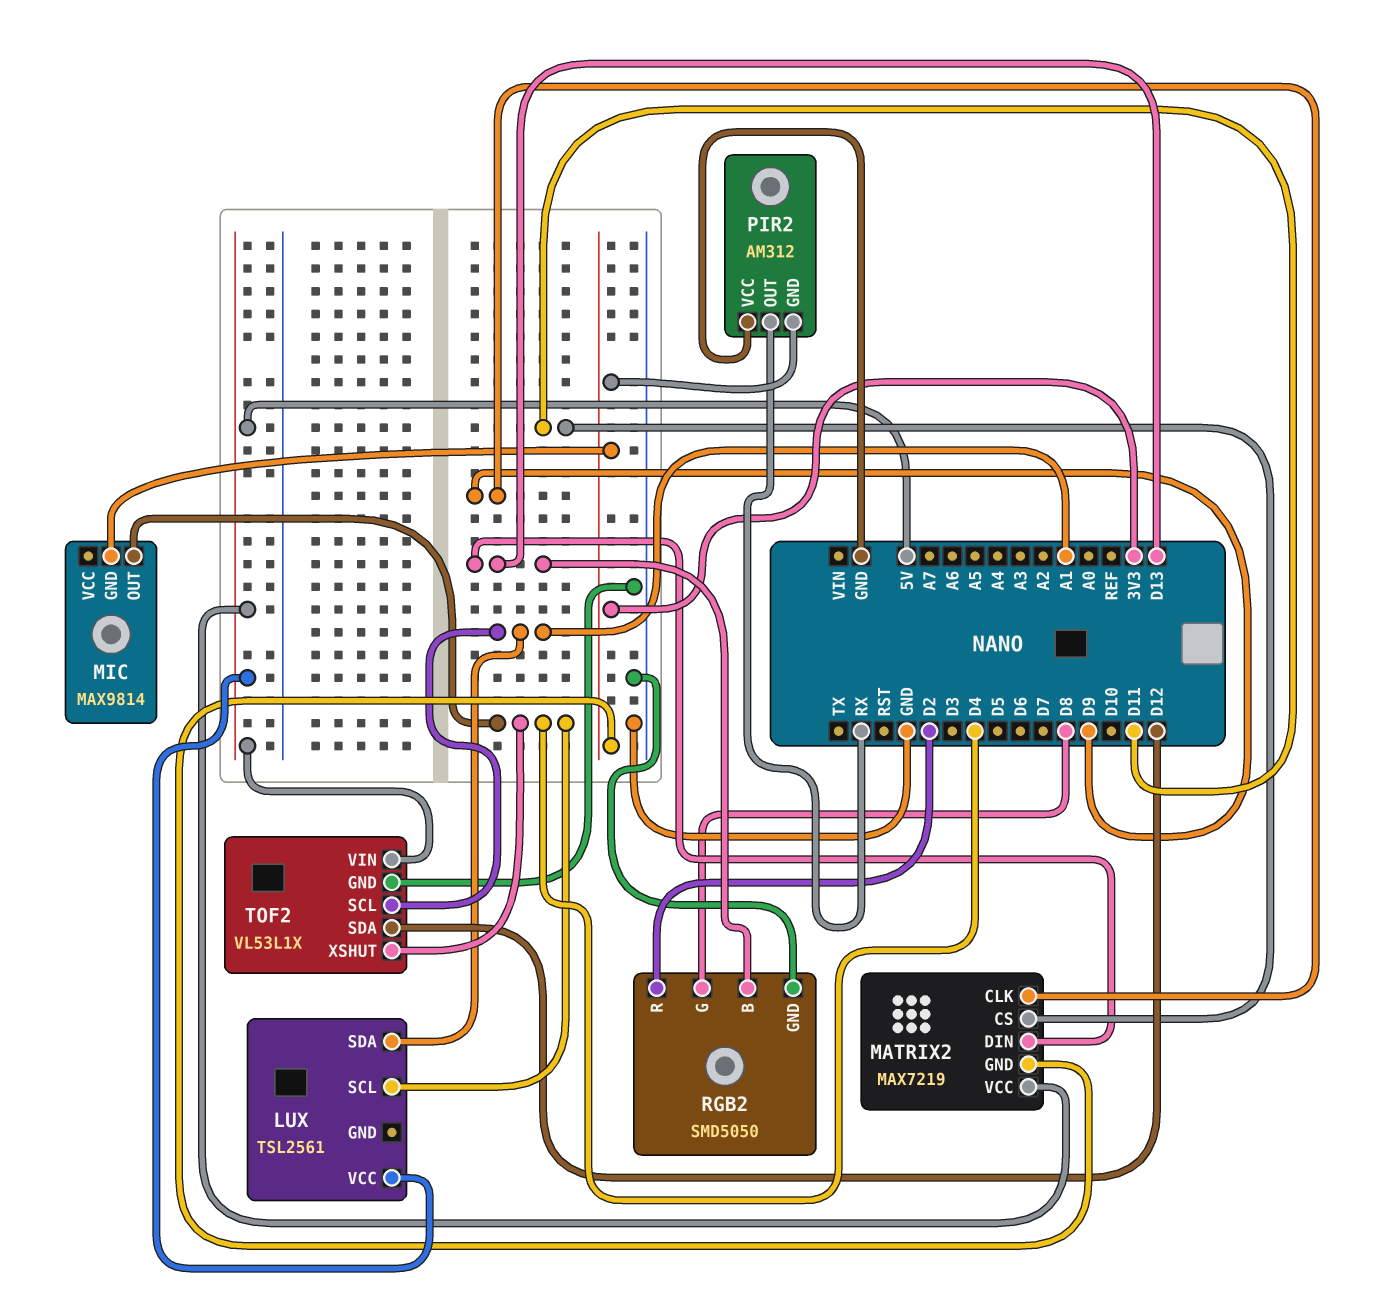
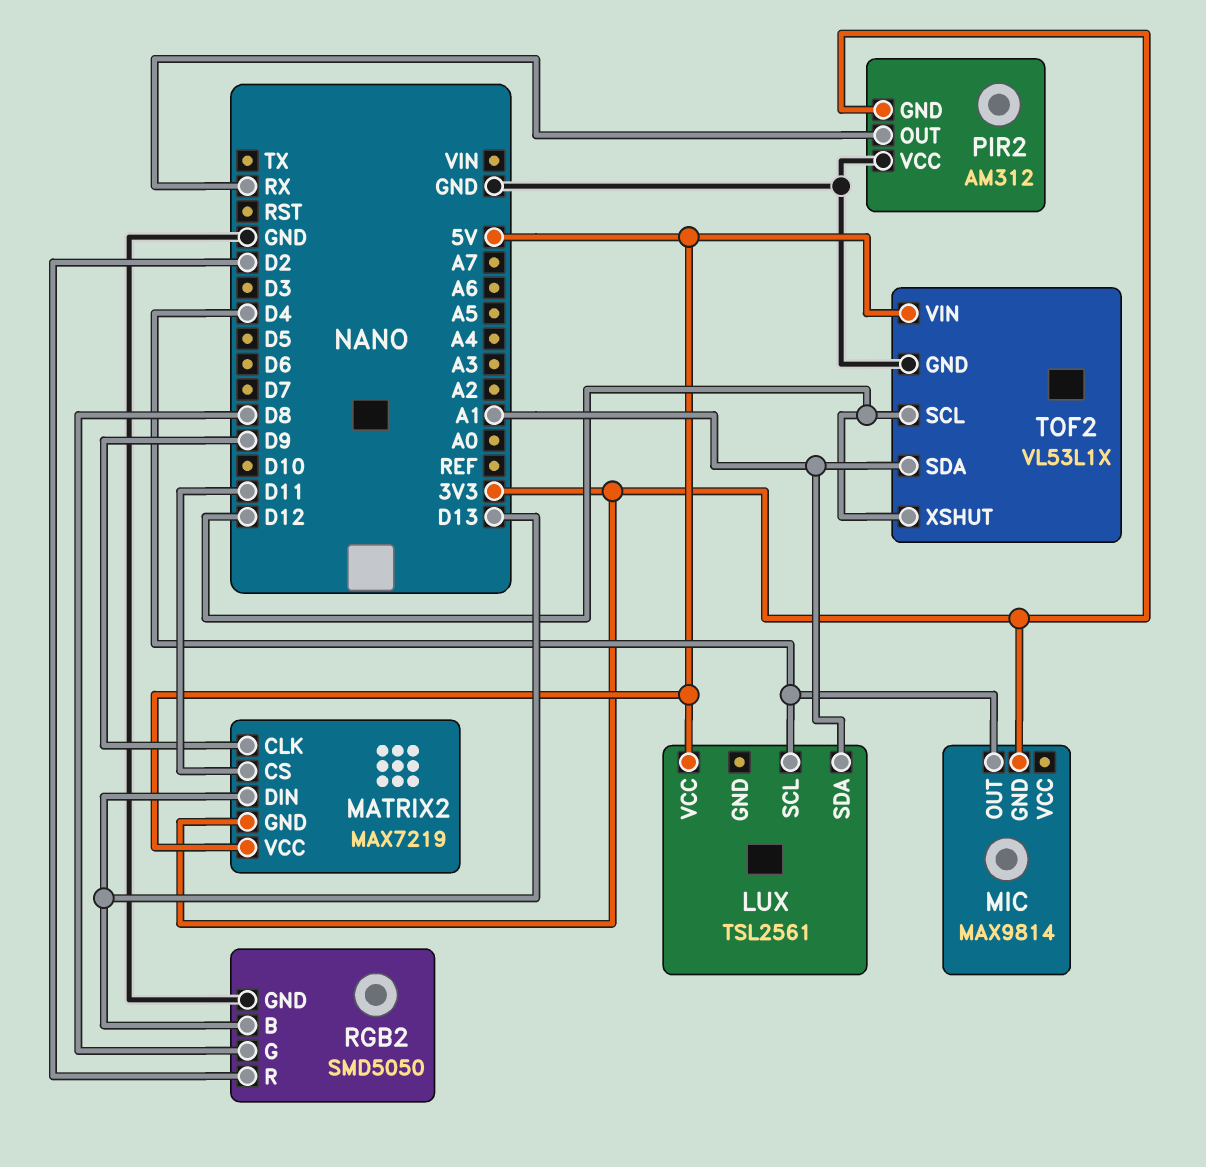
TOF2 pin SCL: A1 -> D12
TOF2 pin SDA: D12 -> A1
TOF2 pin XSHUT: D4 -> D12

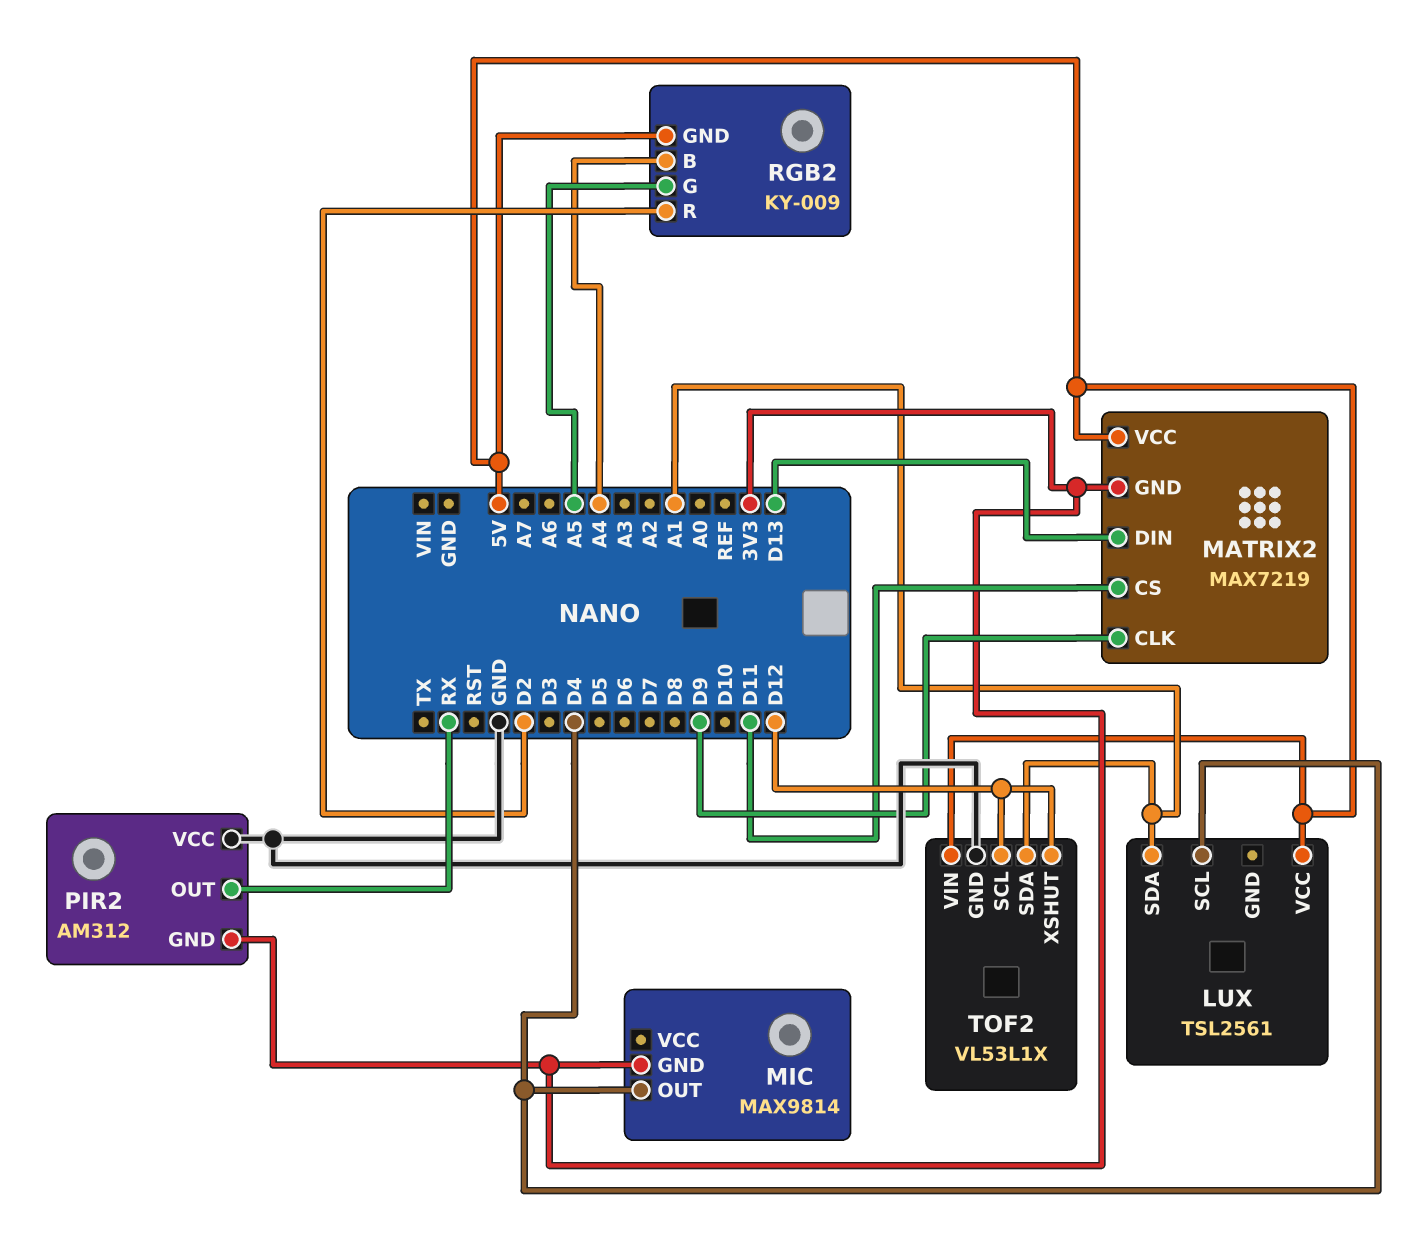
RGB2: SMD5050 -> KY-009
RGB2 pin B: D13 -> A4
RGB2 pin G: D8 -> A5
RGB2 pin GND: GND -> 5V

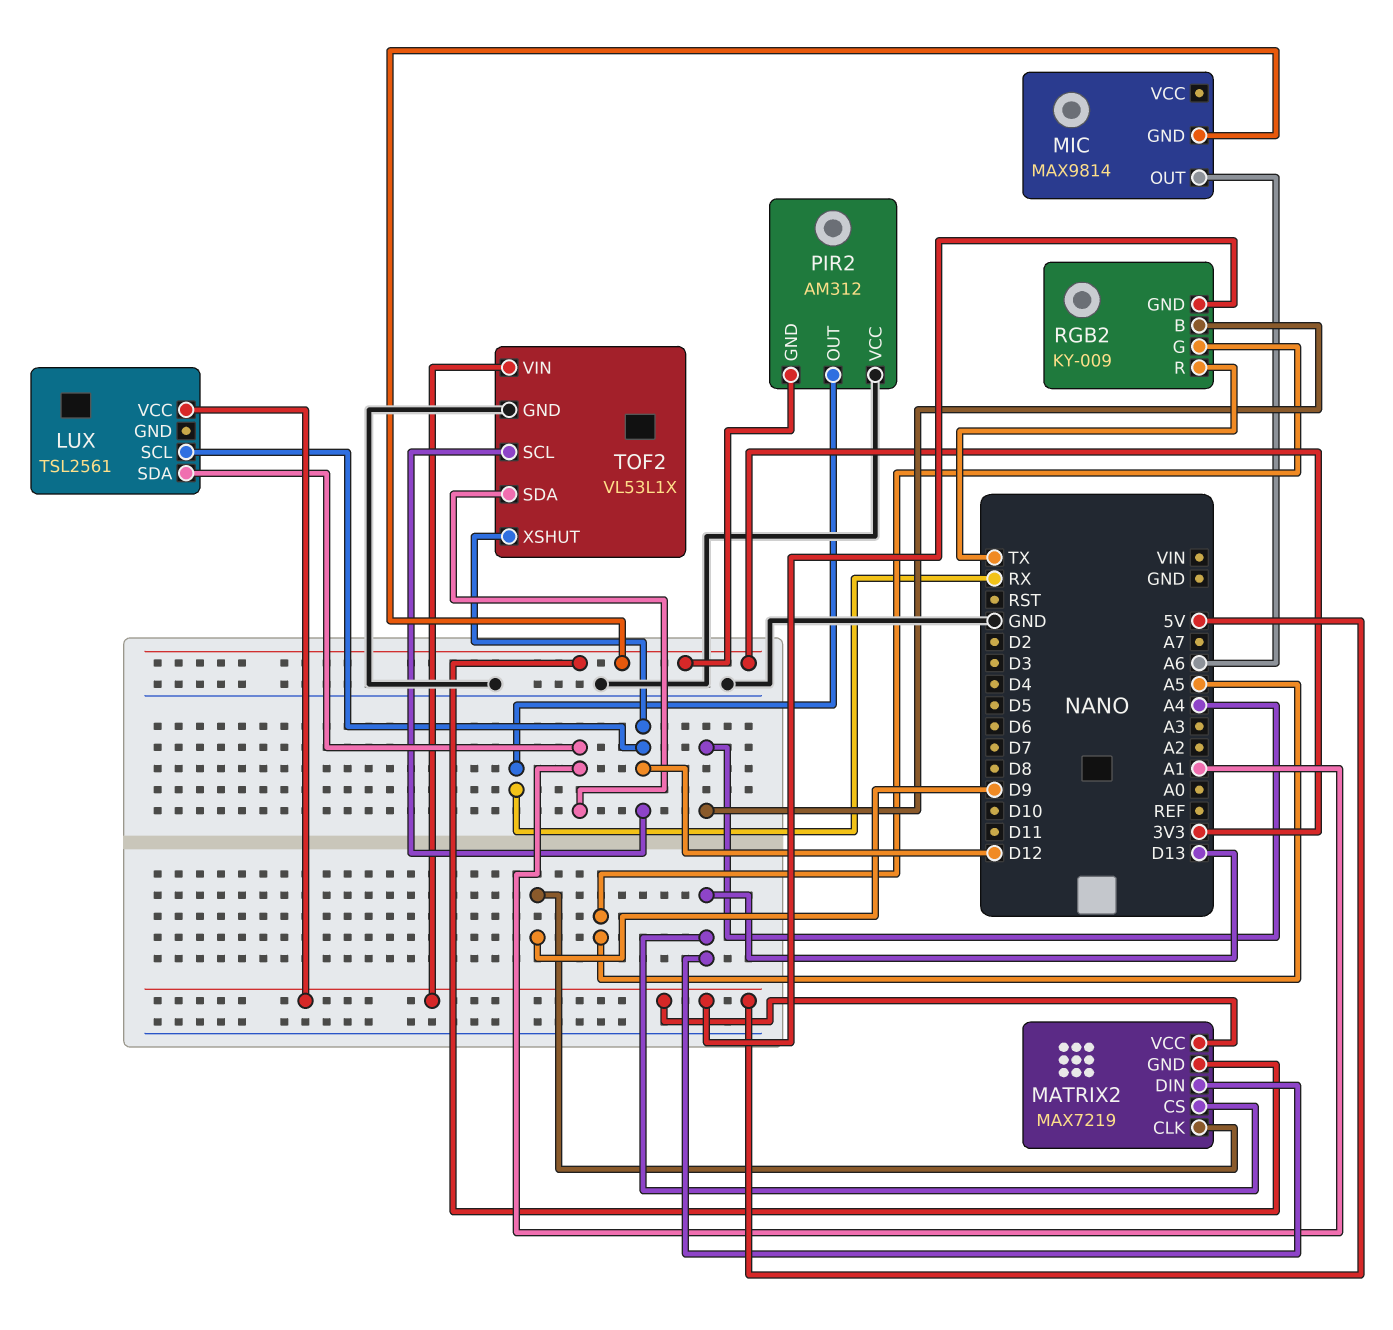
LUX pin SCL: D4 -> D12
MATRIX2 pin CS: D11 -> D13
MIC pin OUT: D4 -> A6
RGB2 pin R: D2 -> TX

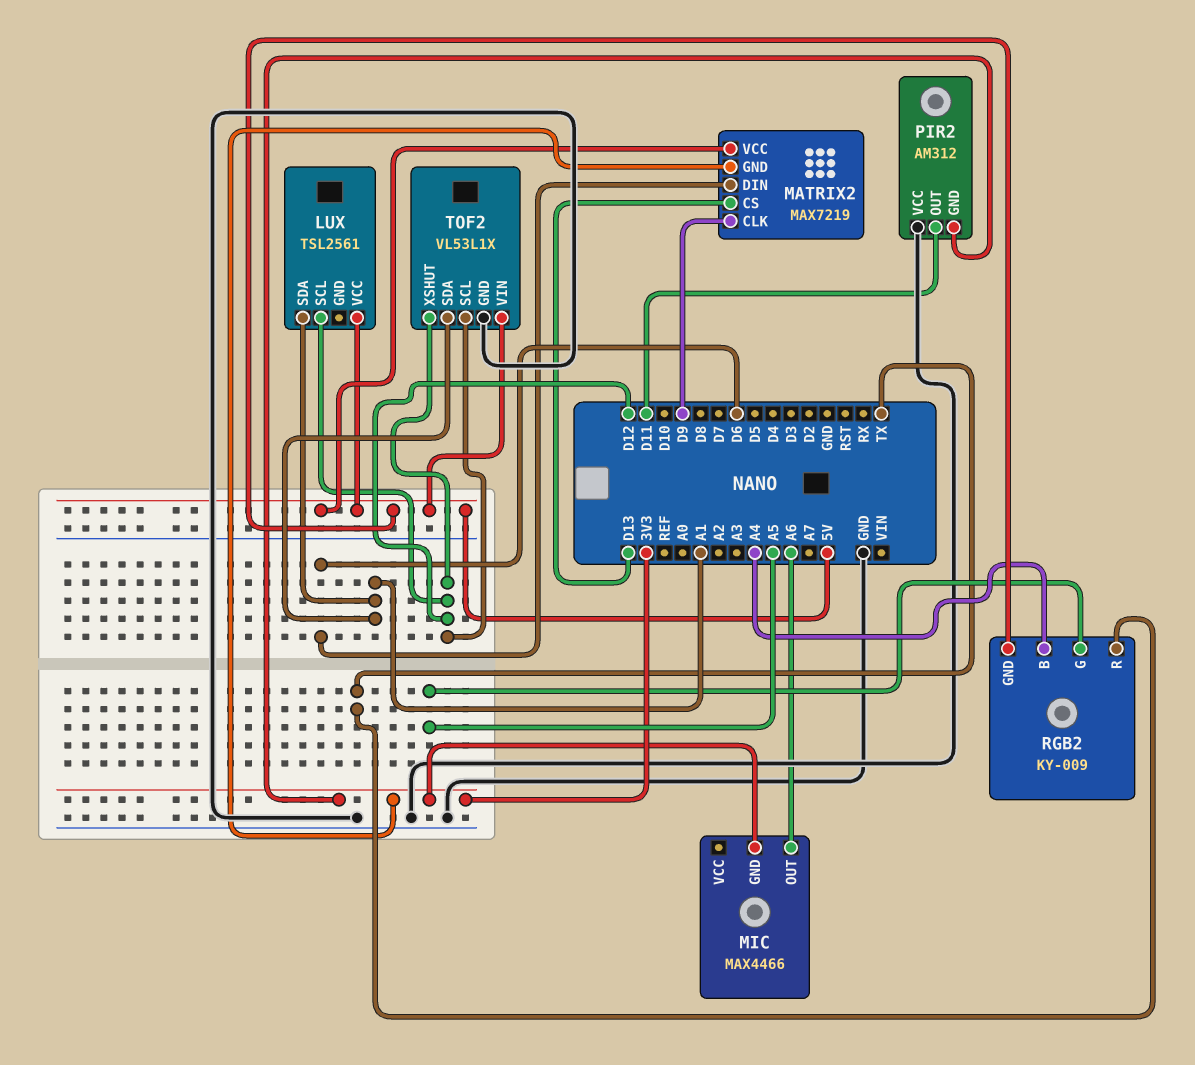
MATRIX2 pin DIN: D13 -> D6
MIC: MAX9814 -> MAX4466
PIR2 pin OUT: RX -> D11

